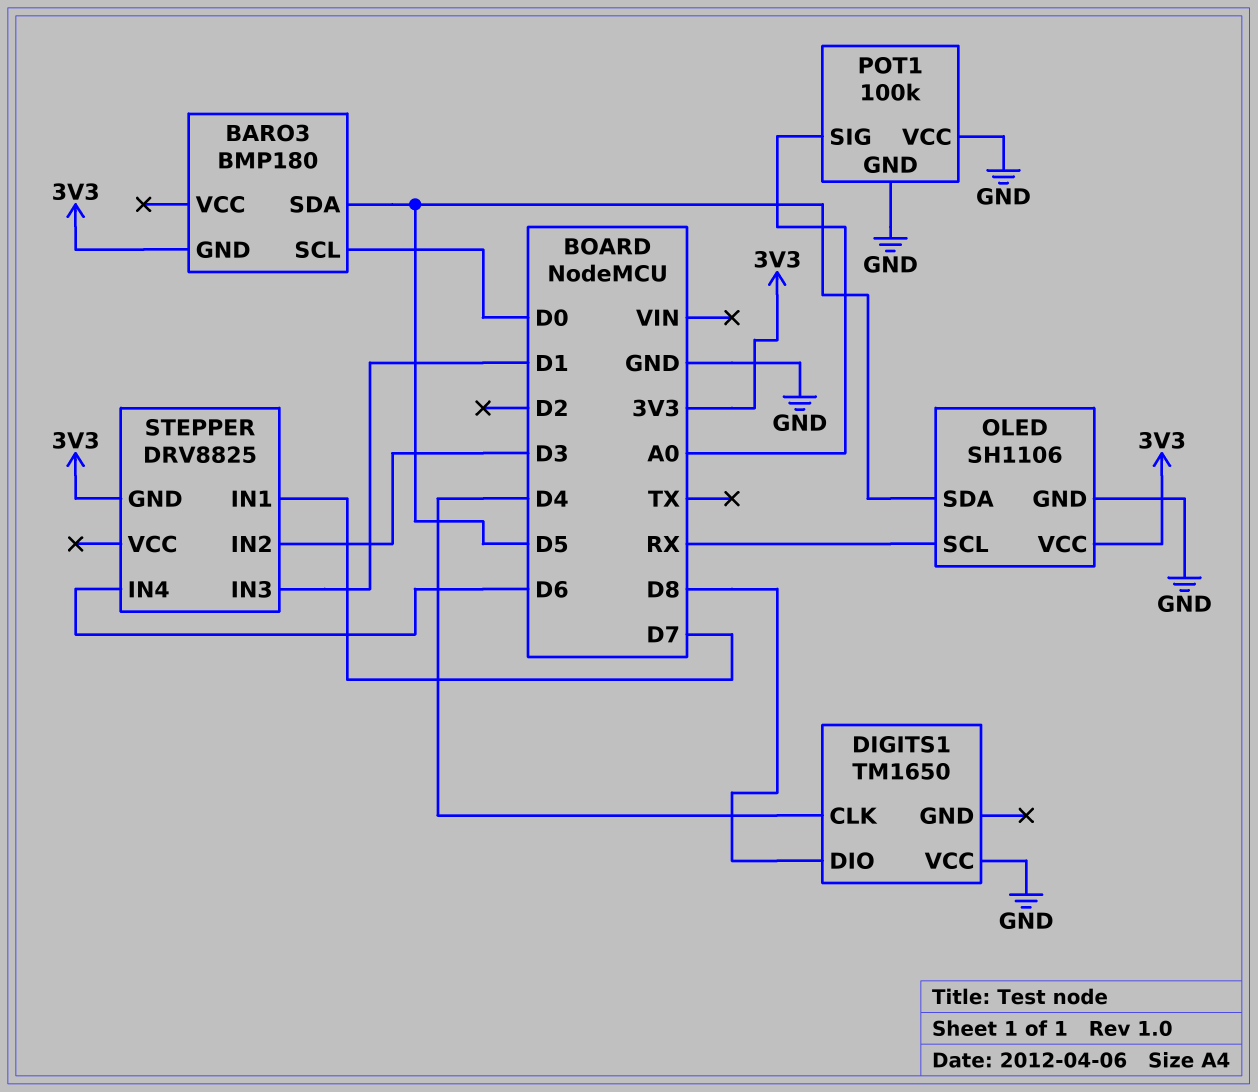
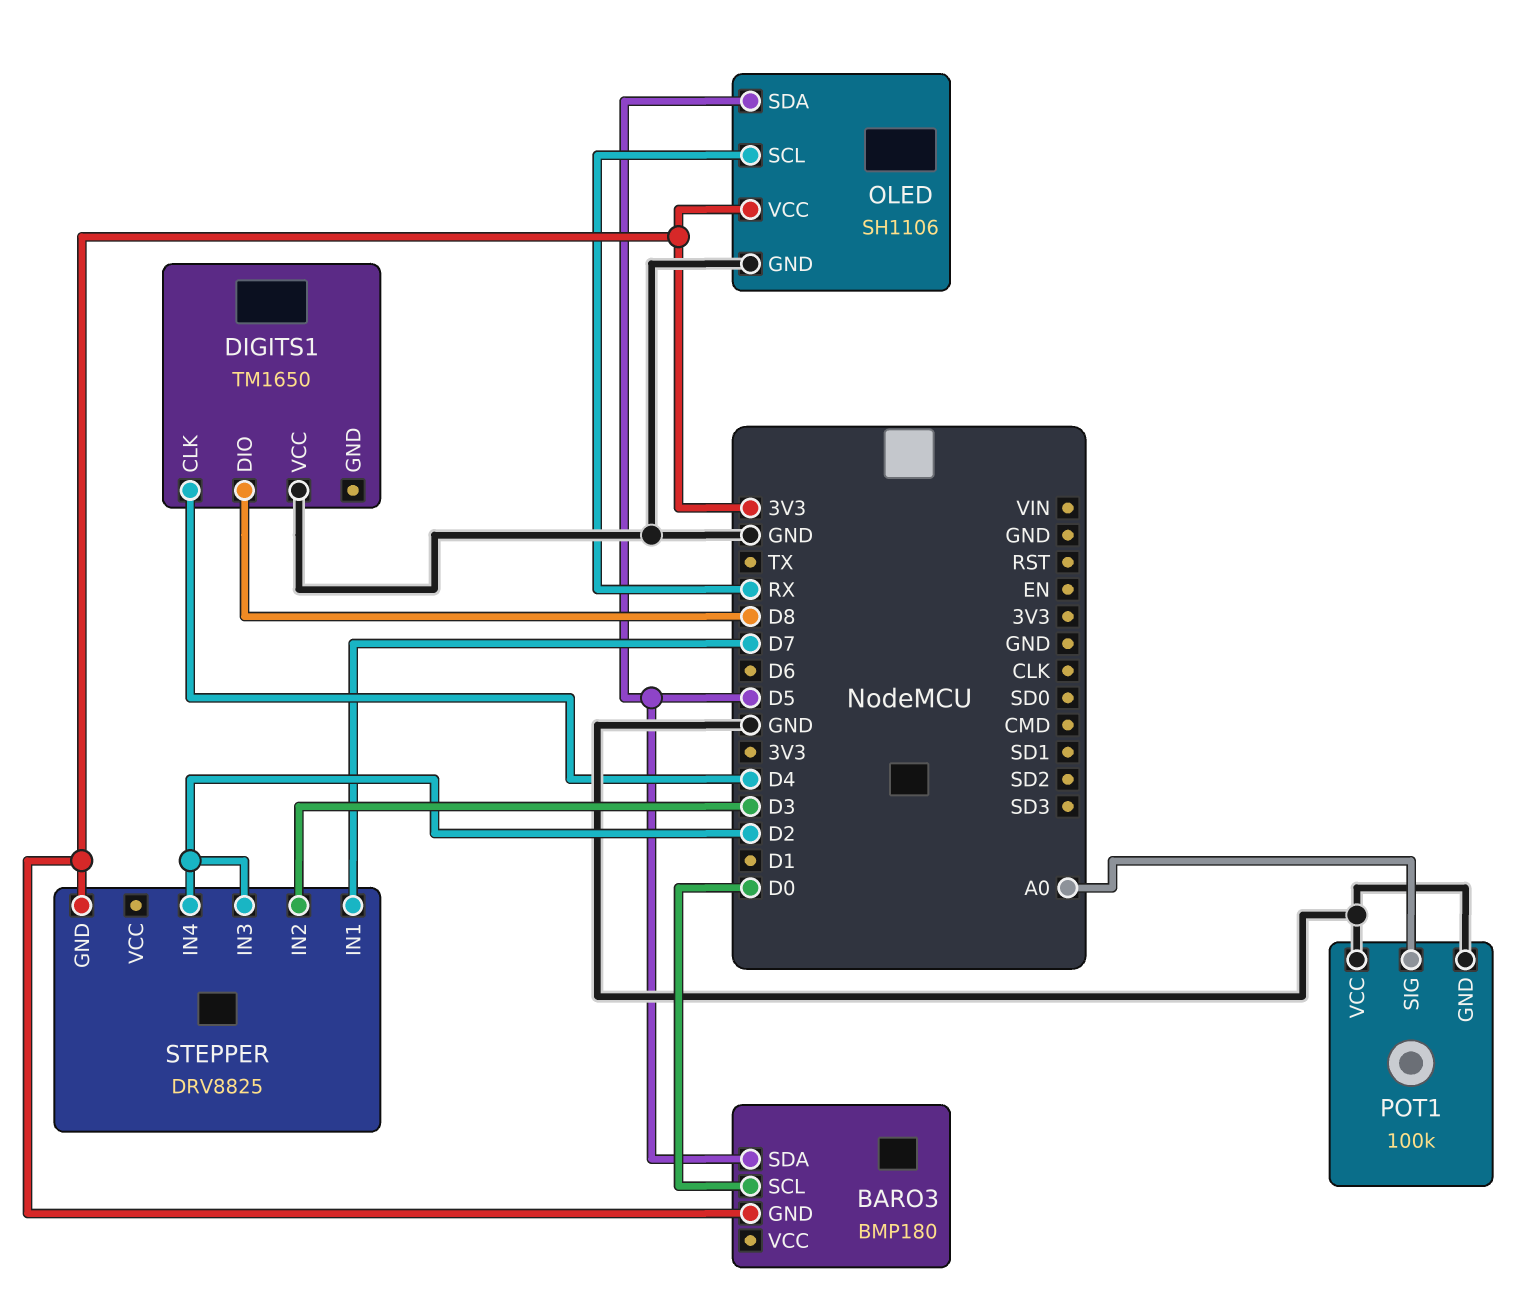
STEPPER pin IN3: D1 -> D2
STEPPER pin IN4: D6 -> D2

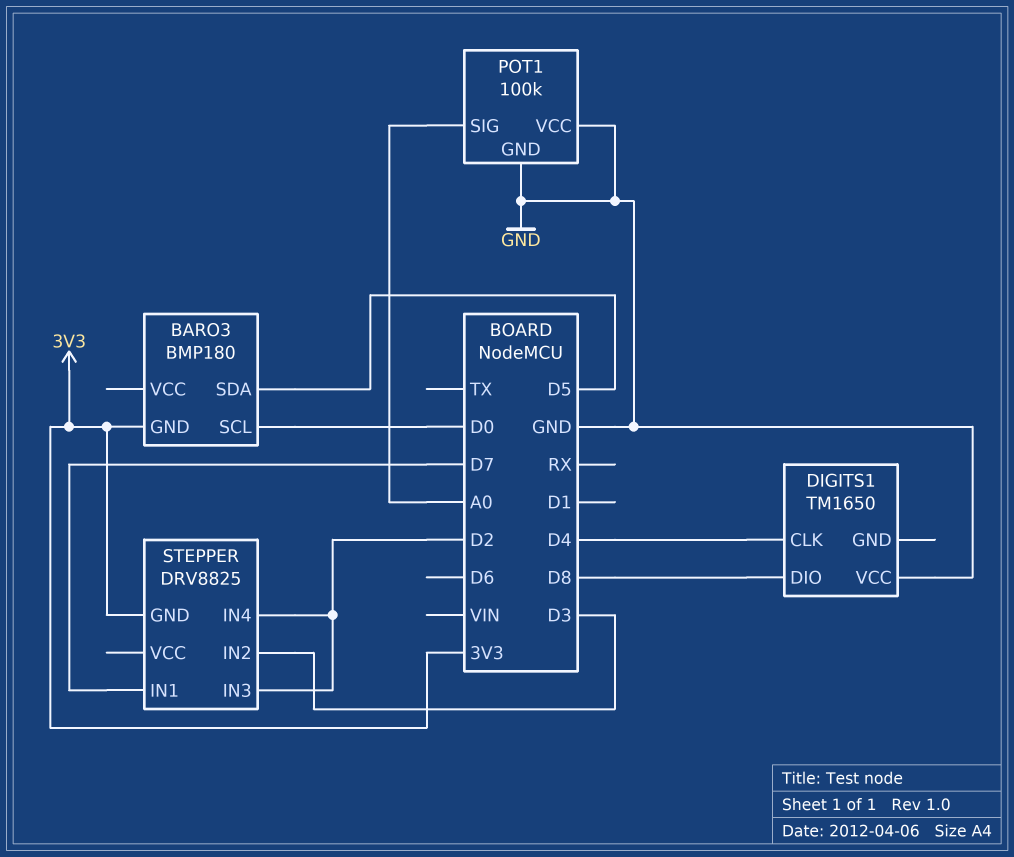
OLED: SH1106 -> none
OLED pin GND: GND -> none
OLED pin SCL: RX -> none
OLED pin SDA: D5 -> none
OLED pin VCC: 3V3 -> none

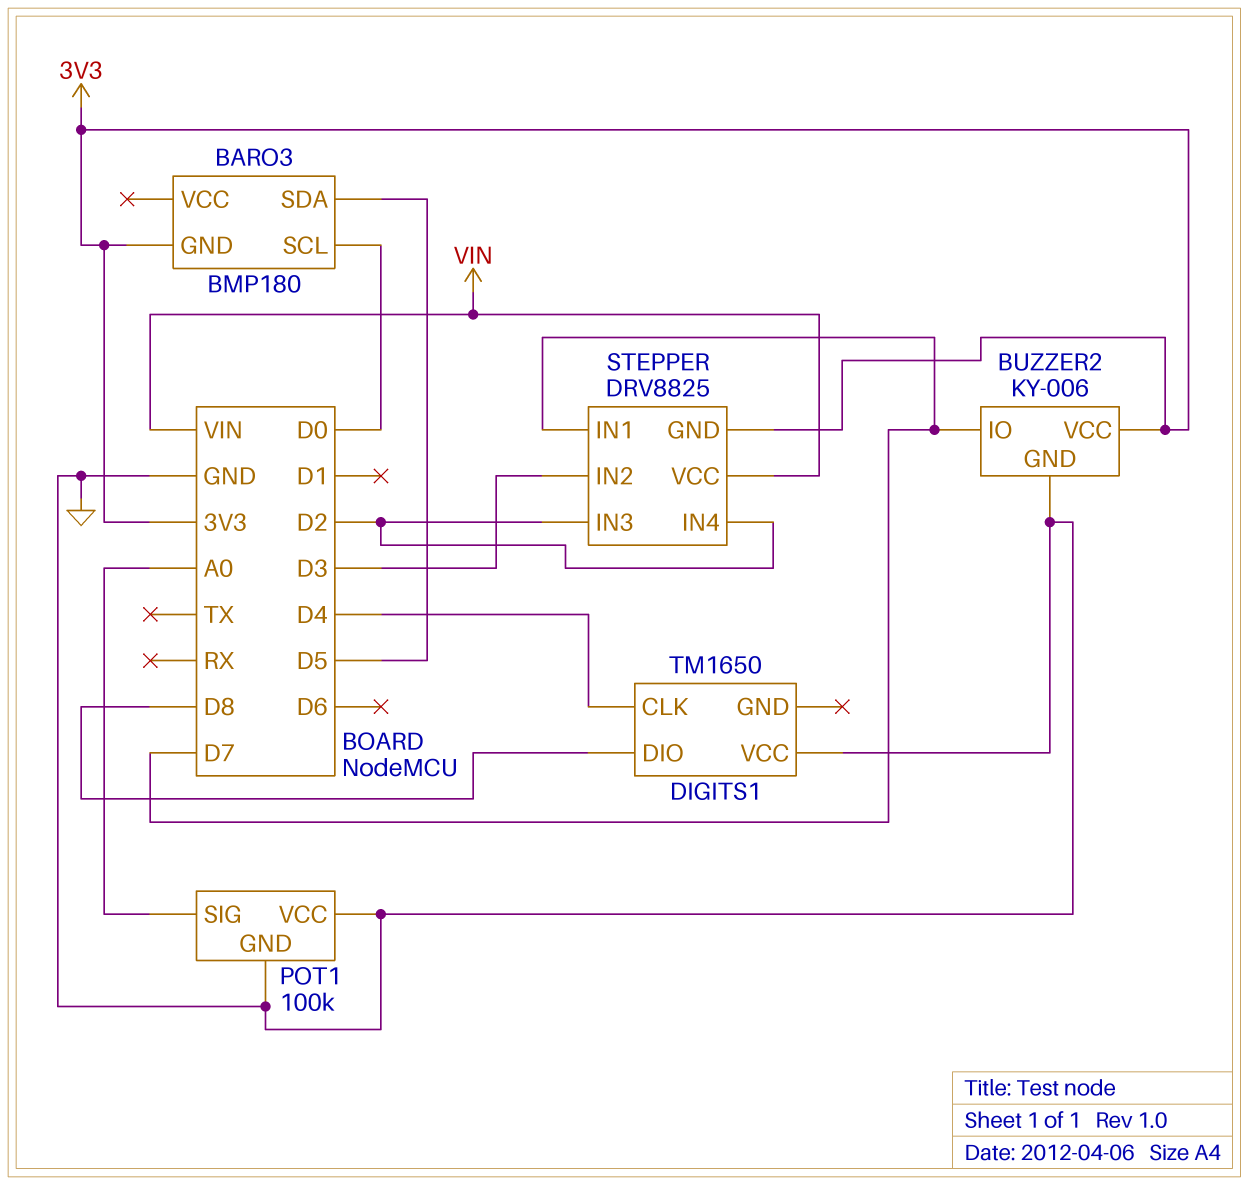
BUZZER2: none -> KY-006
BUZZER2 pin GND: none -> GND
BUZZER2 pin IO: none -> D7
BUZZER2 pin VCC: none -> 3V3
STEPPER pin VCC: none -> VIN

